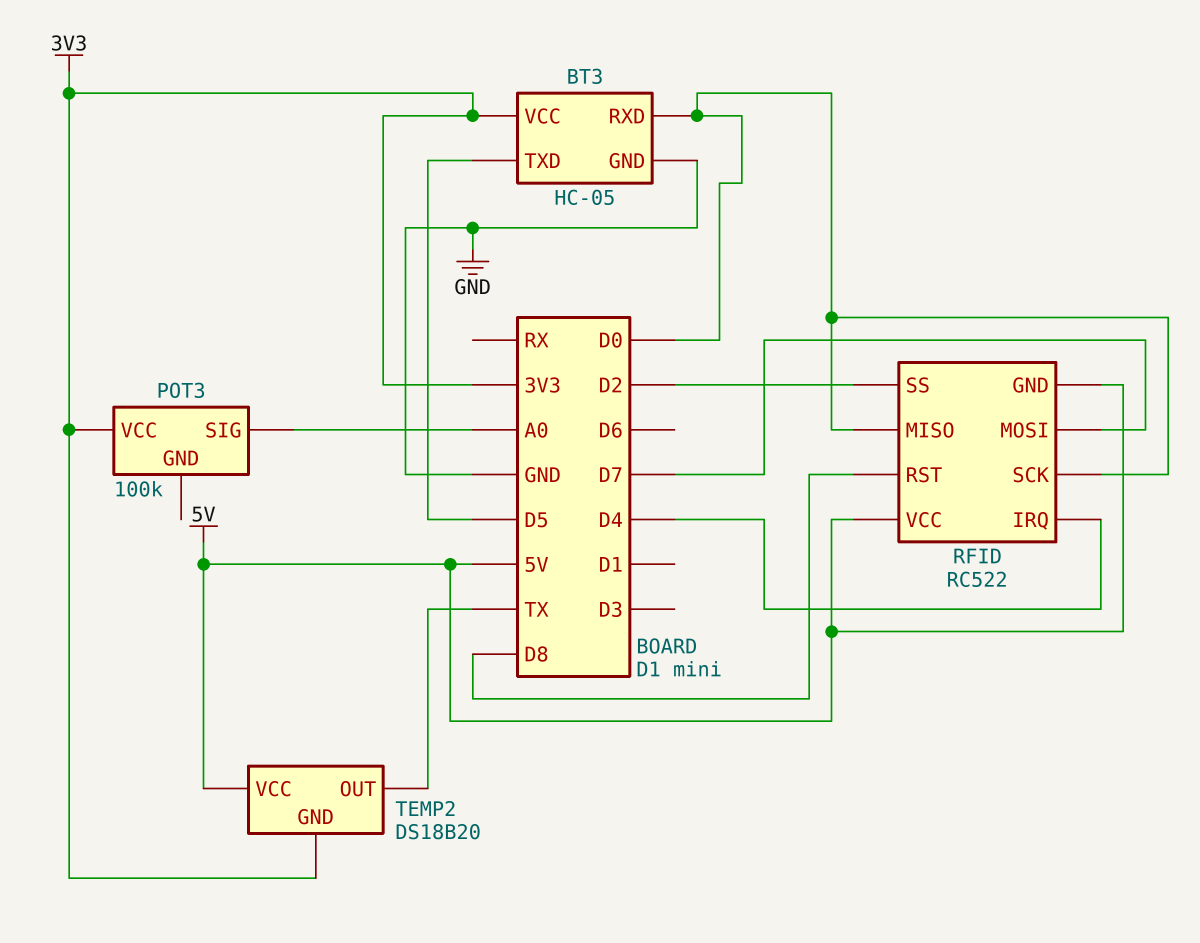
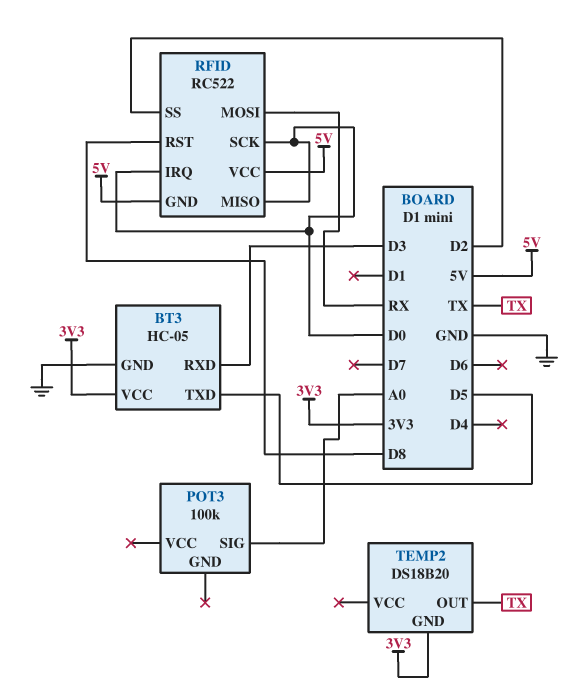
BT3 pin RXD: D0 -> D3
POT3 pin VCC: 3V3 -> none
RFID pin IRQ: D4 -> D0
RFID pin MOSI: D7 -> RX
TEMP2 pin VCC: 5V -> none

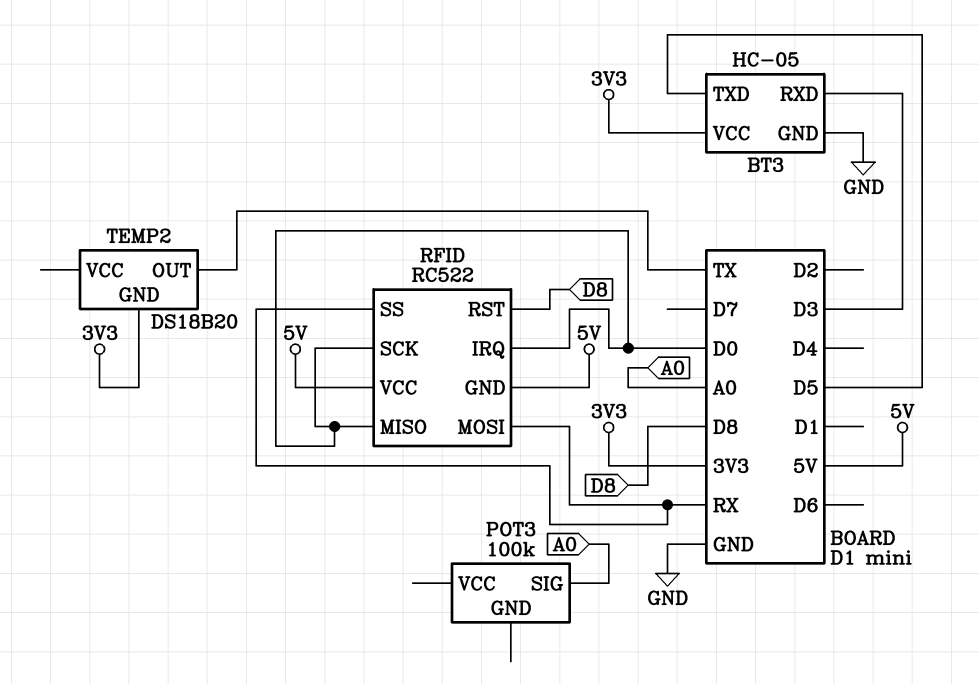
RFID pin SS: D2 -> RX

